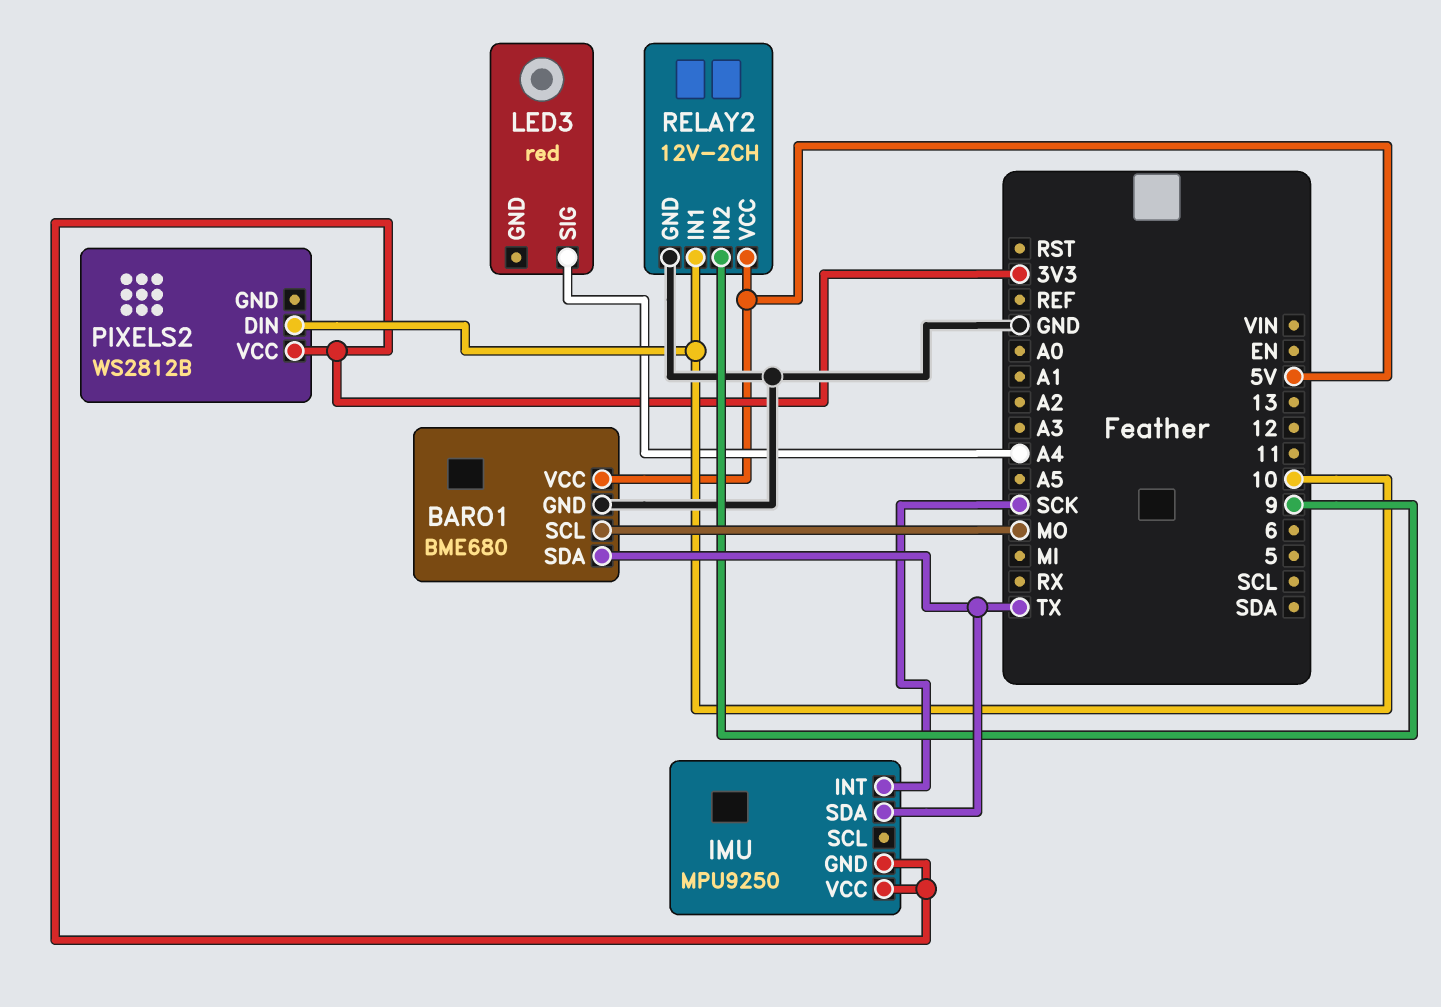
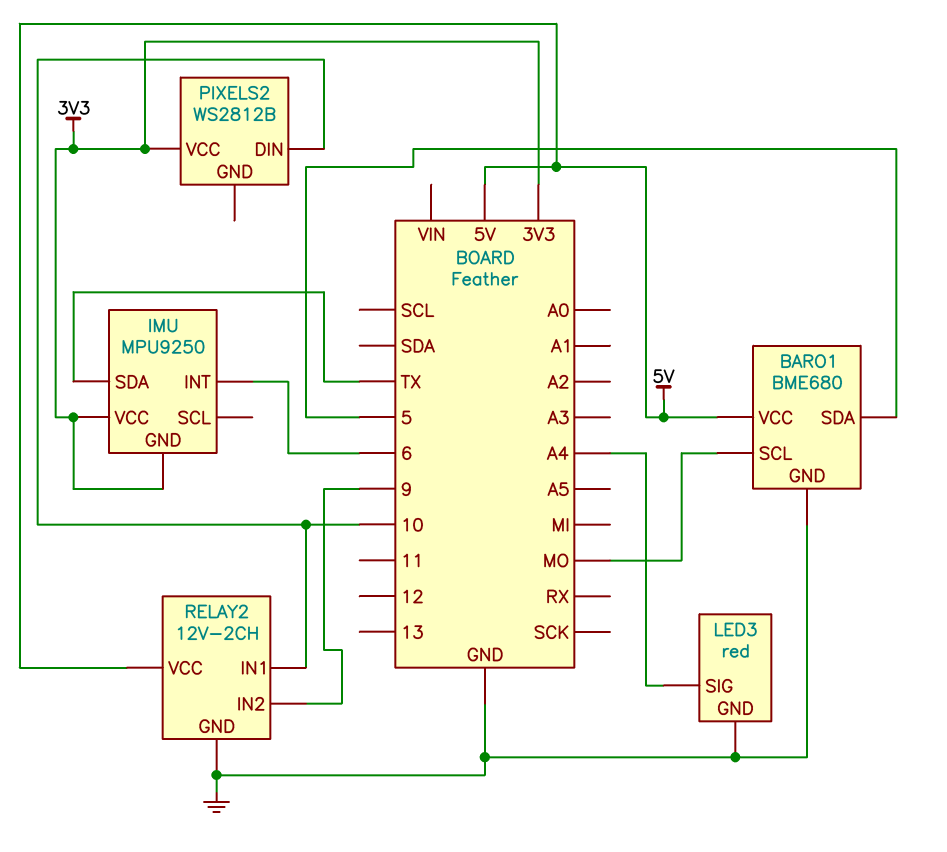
BARO1 pin SDA: TX -> 5
IMU pin INT: SCK -> 6
LED3 pin GND: none -> GND

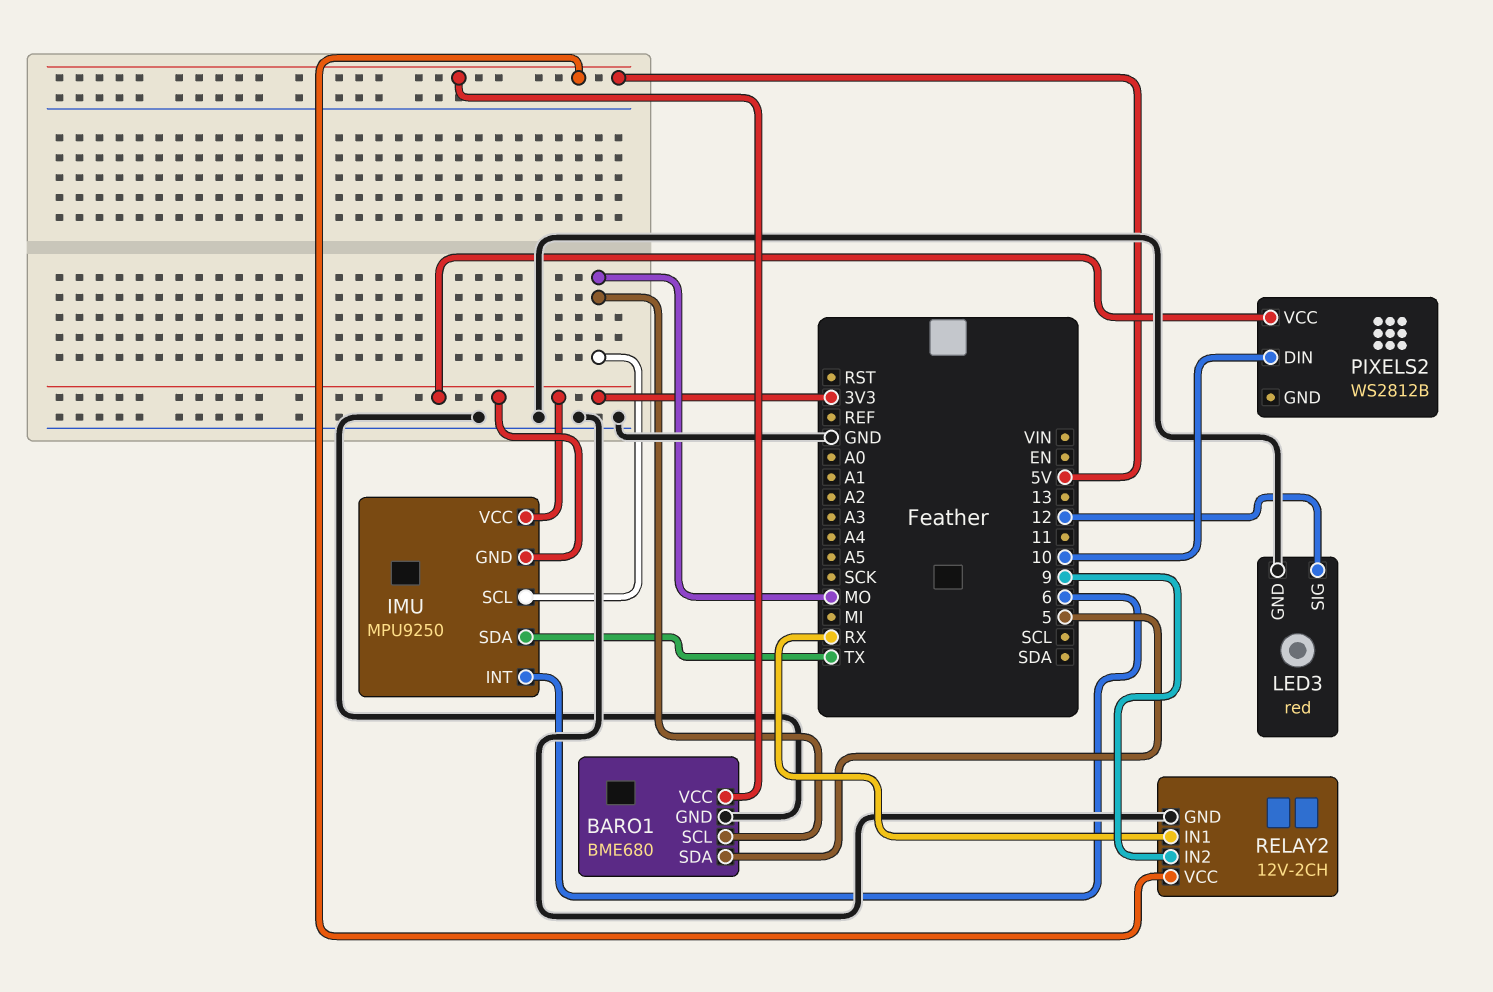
IMU pin SCL: none -> MO
LED3 pin SIG: A4 -> 12
RELAY2 pin IN1: 10 -> RX

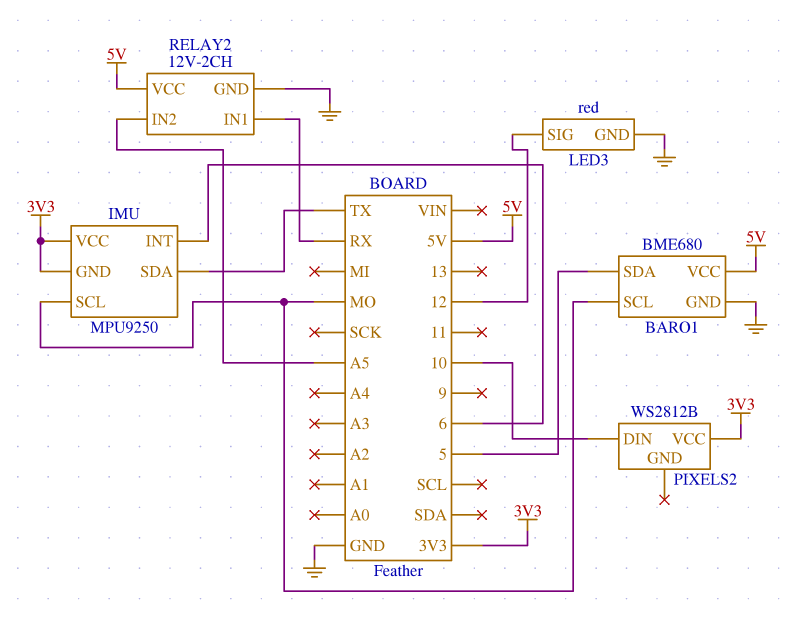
RELAY2 pin IN2: 9 -> A5

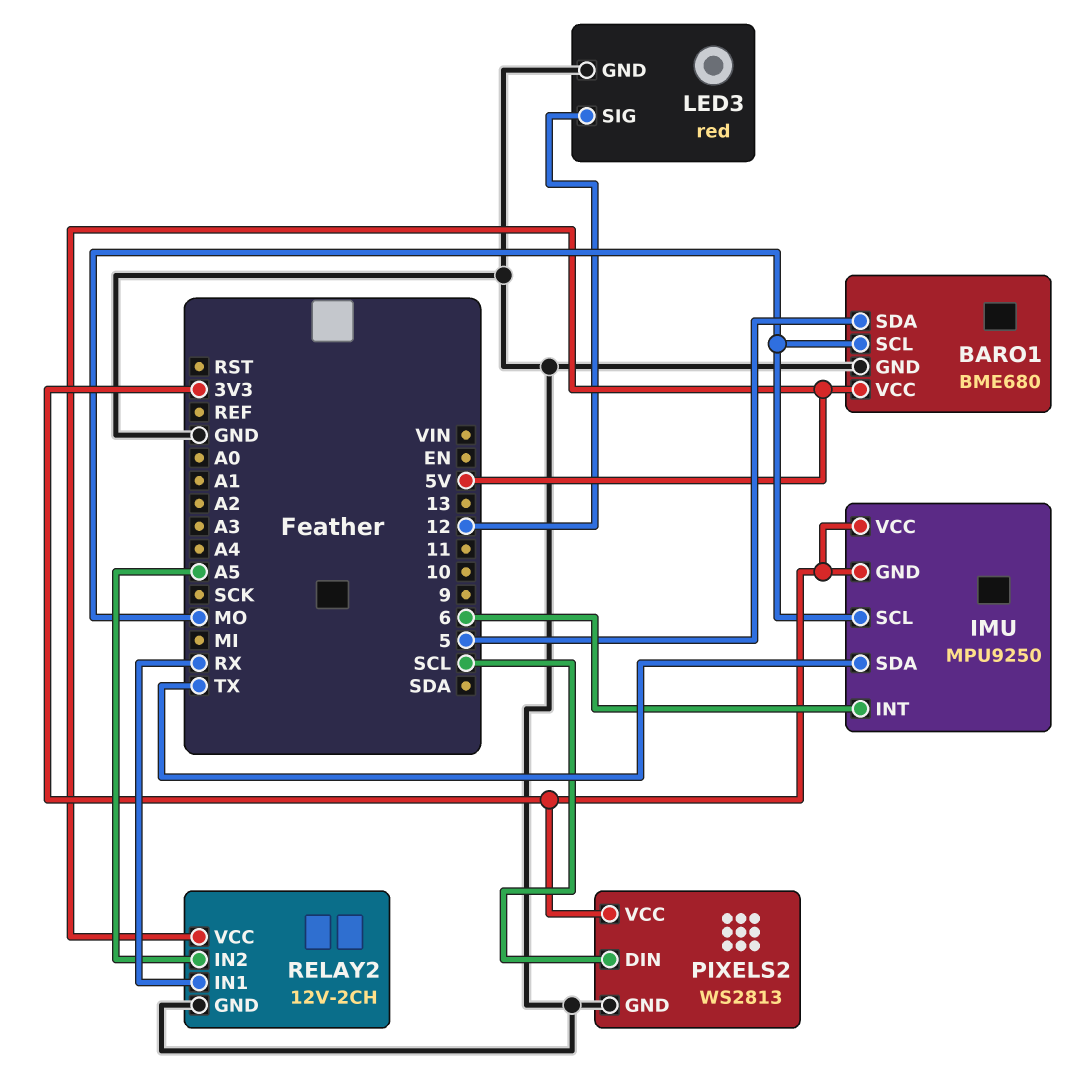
PIXELS2: WS2812B -> WS2813
PIXELS2 pin DIN: 10 -> SCL
PIXELS2 pin GND: none -> GND

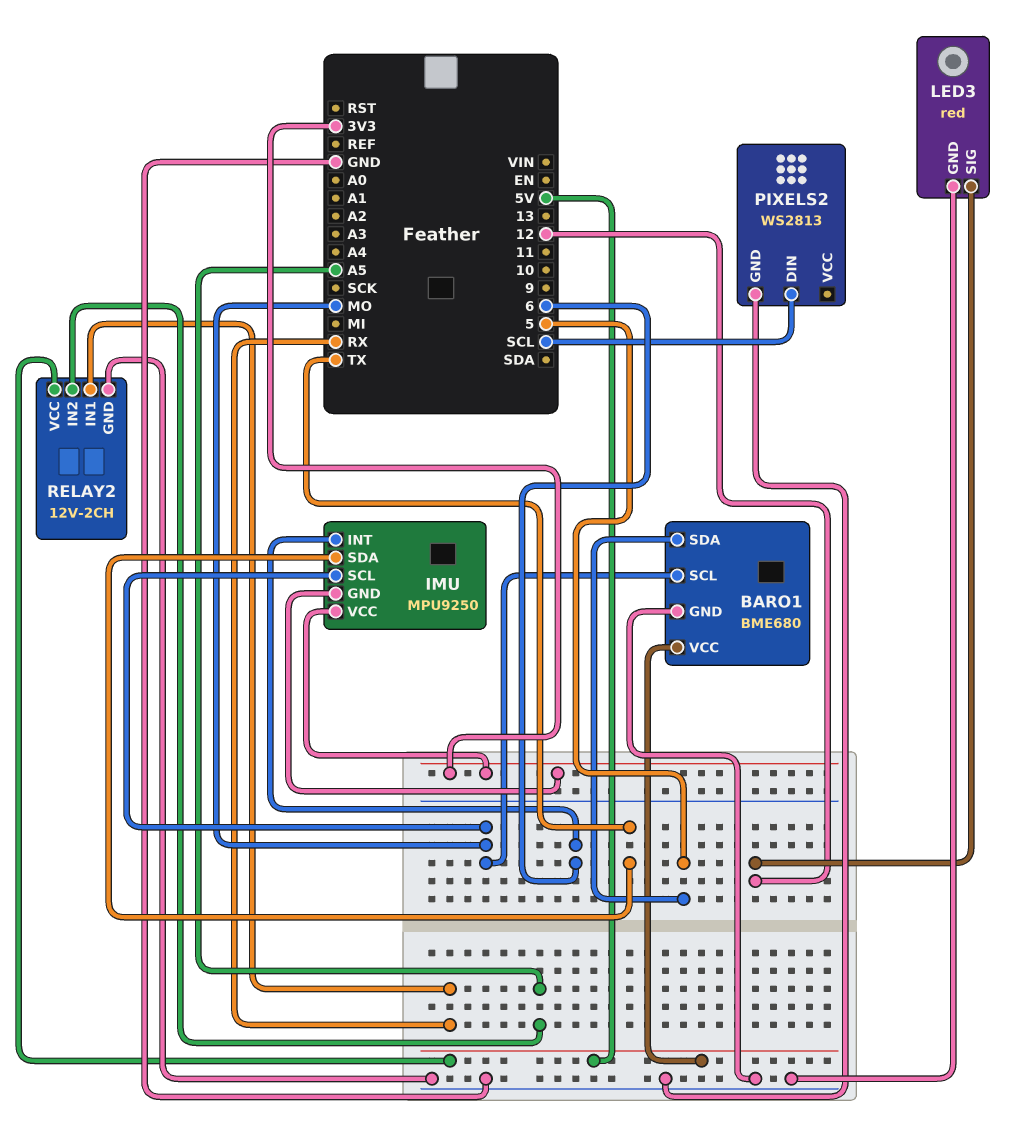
PIXELS2 pin VCC: 3V3 -> none

